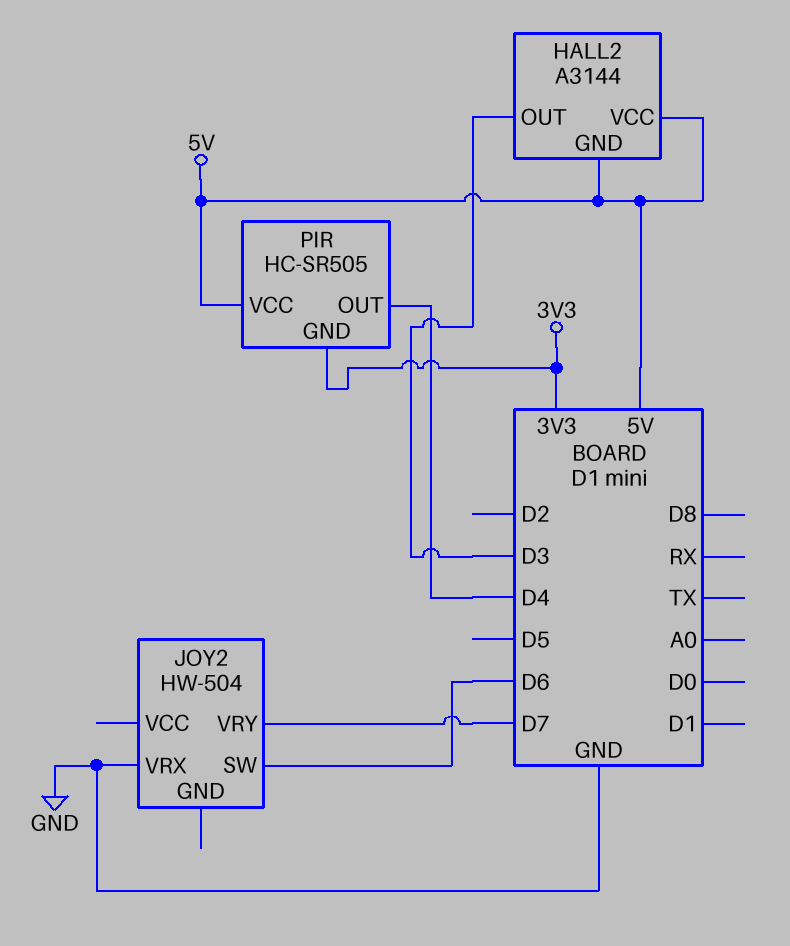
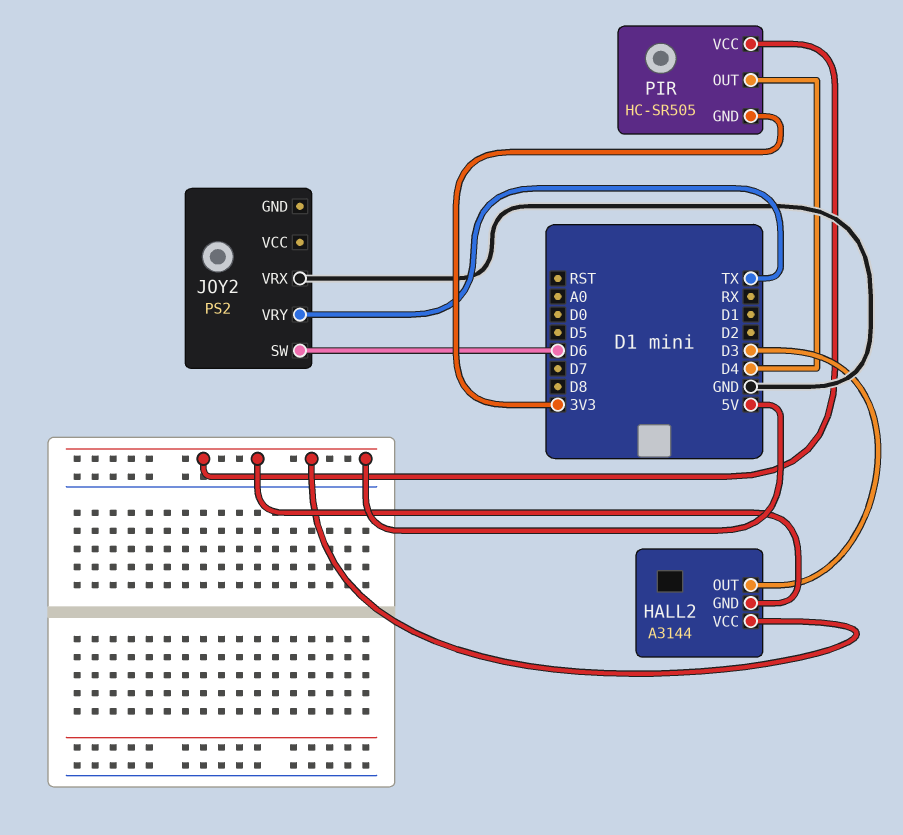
JOY2: HW-504 -> PS2
JOY2 pin VRY: D7 -> TX

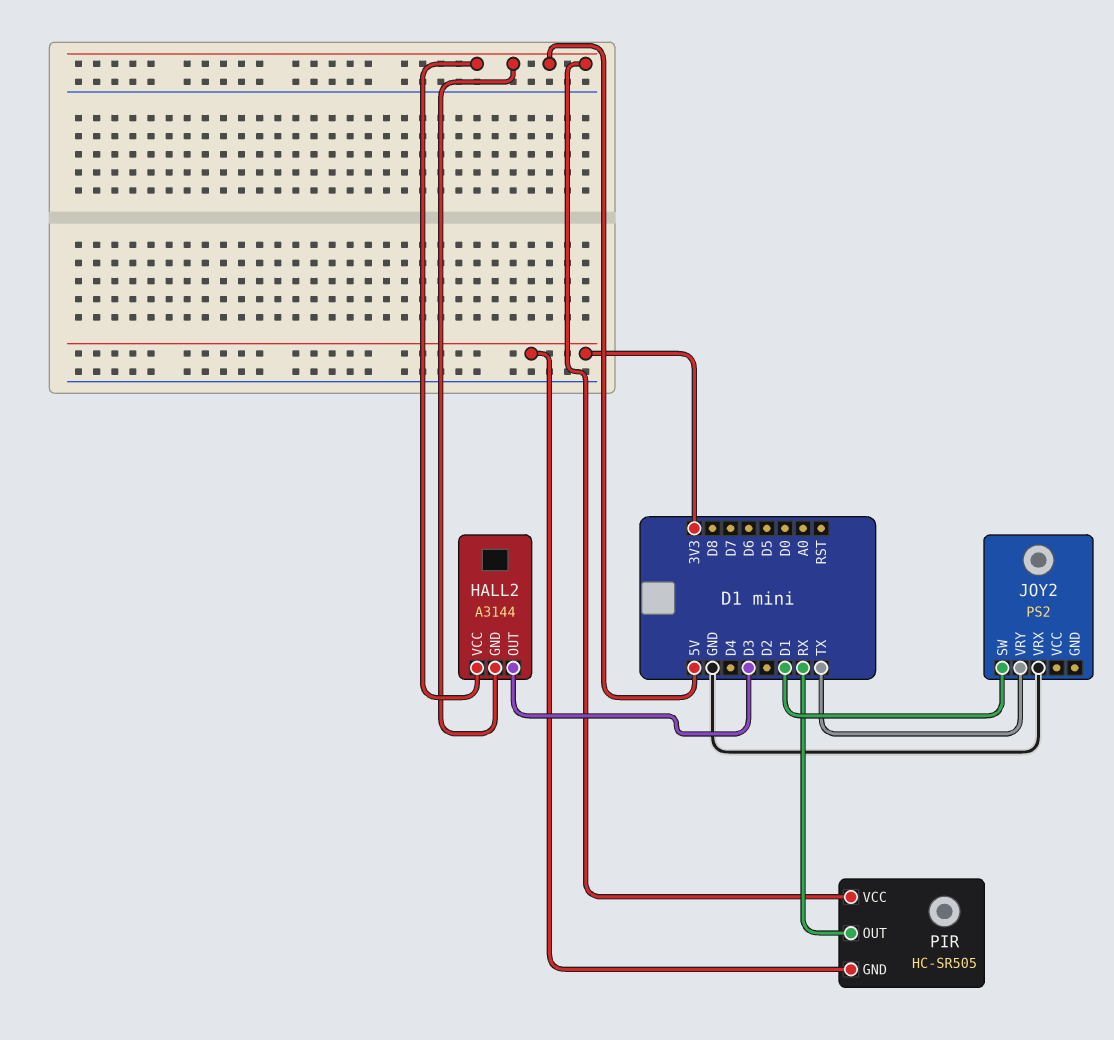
JOY2 pin SW: D6 -> D1
PIR pin OUT: D4 -> RX

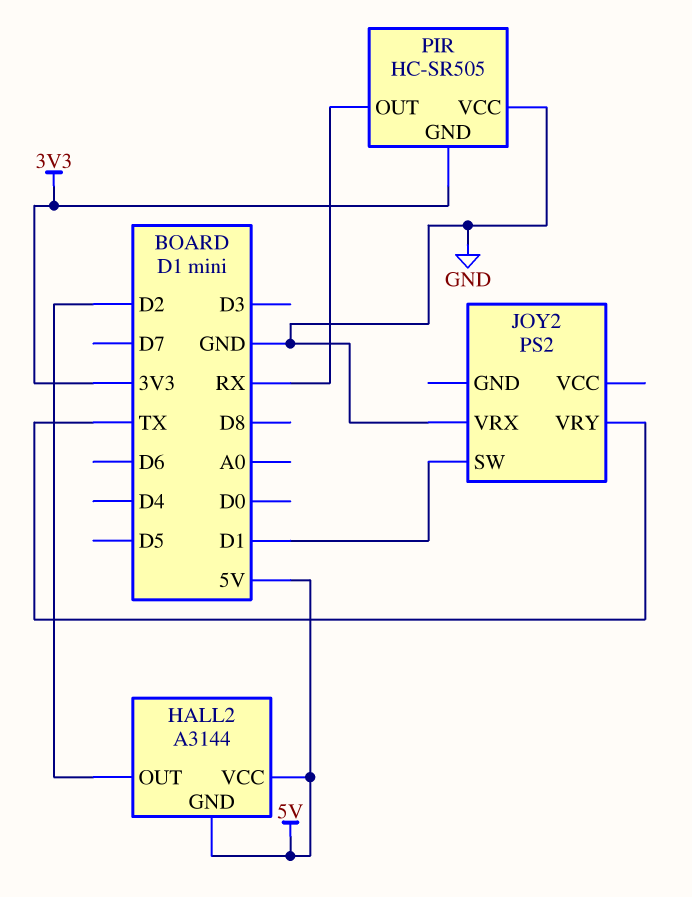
HALL2 pin OUT: D3 -> D2
PIR pin VCC: 5V -> GND

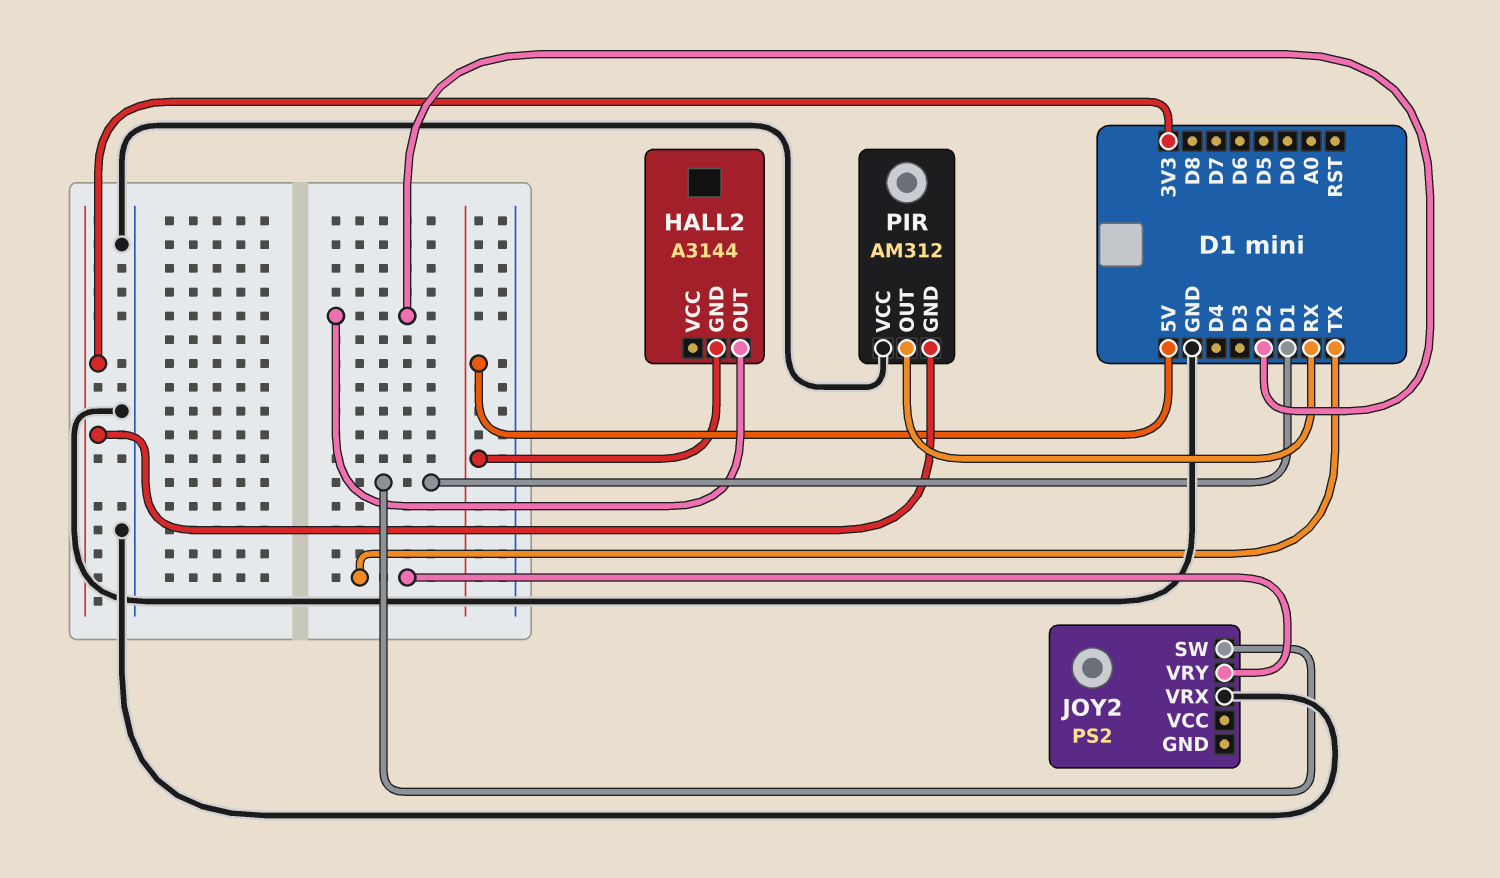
HALL2 pin VCC: 5V -> none
PIR: HC-SR505 -> AM312

